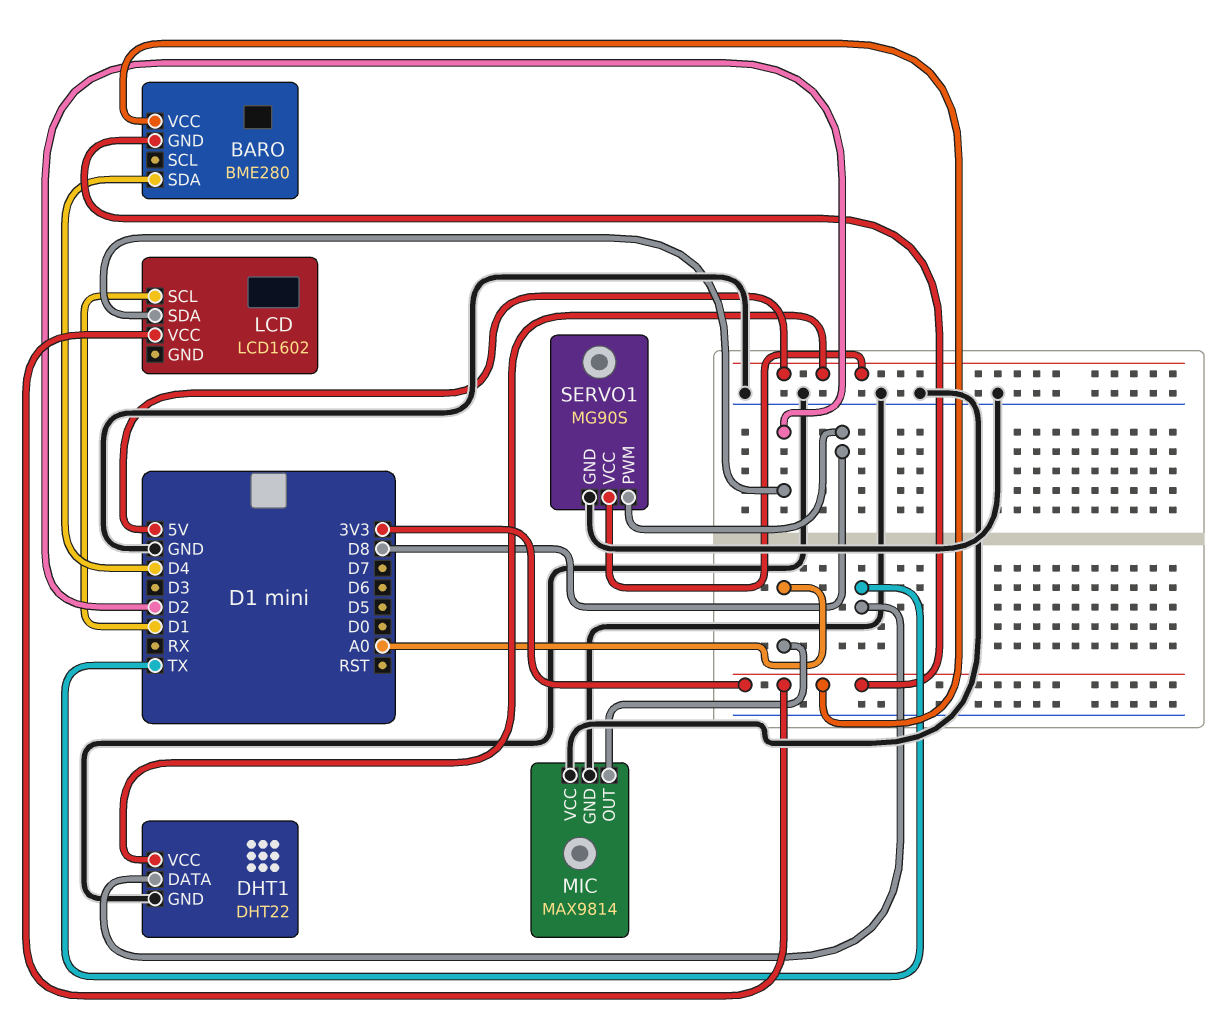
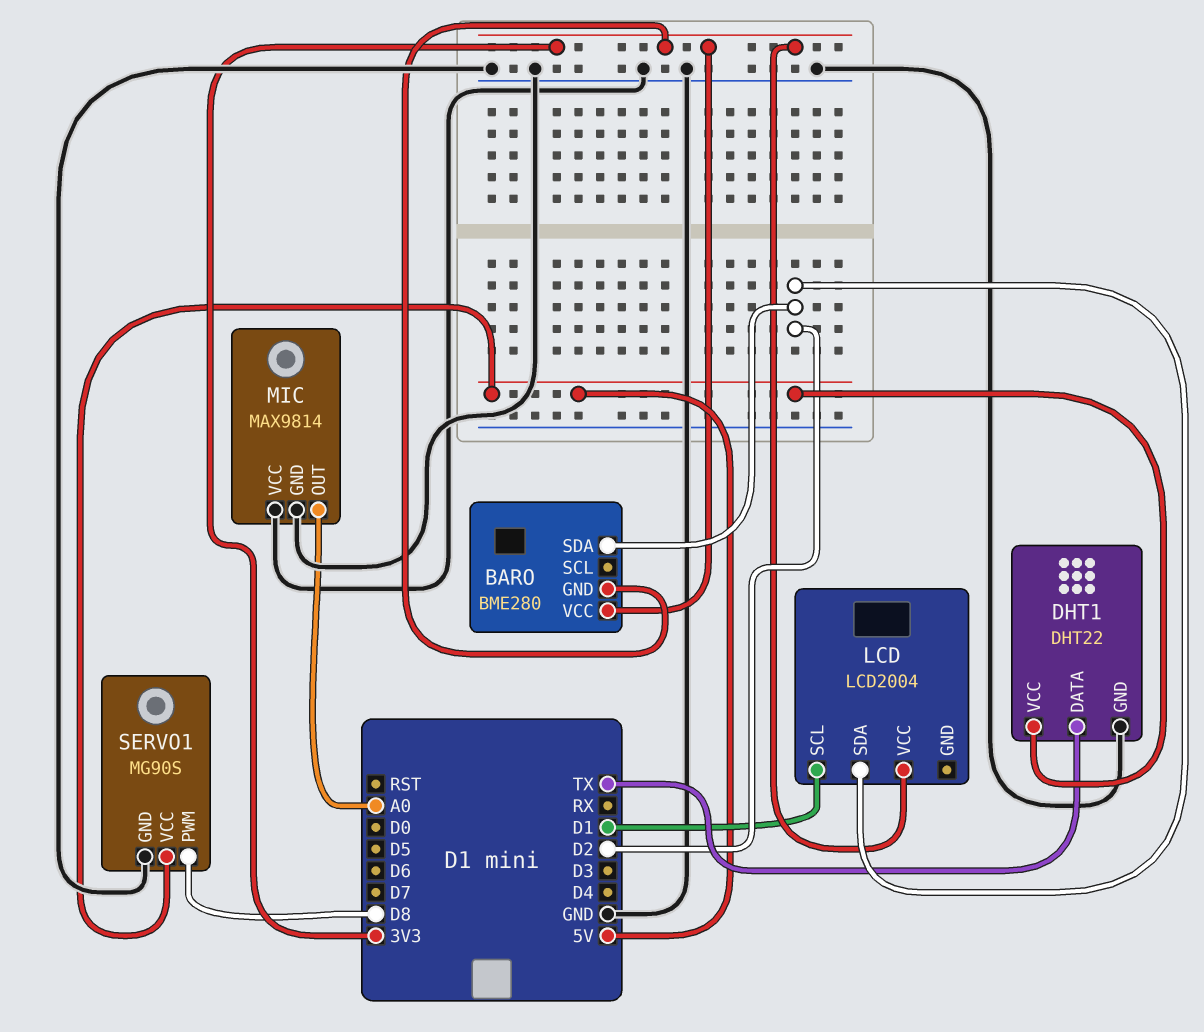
BARO pin SDA: D4 -> D2
LCD: LCD1602 -> LCD2004

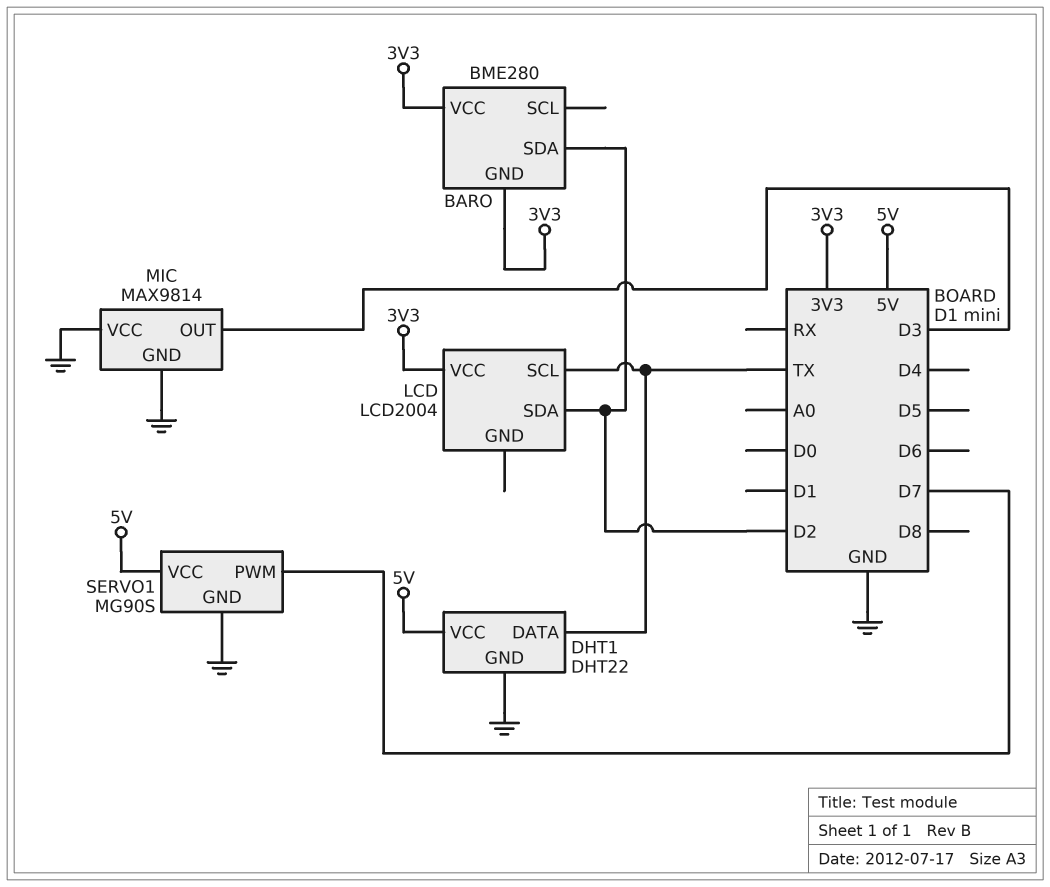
LCD pin SCL: D1 -> TX
MIC pin OUT: A0 -> D3
SERVO1 pin PWM: D8 -> D7

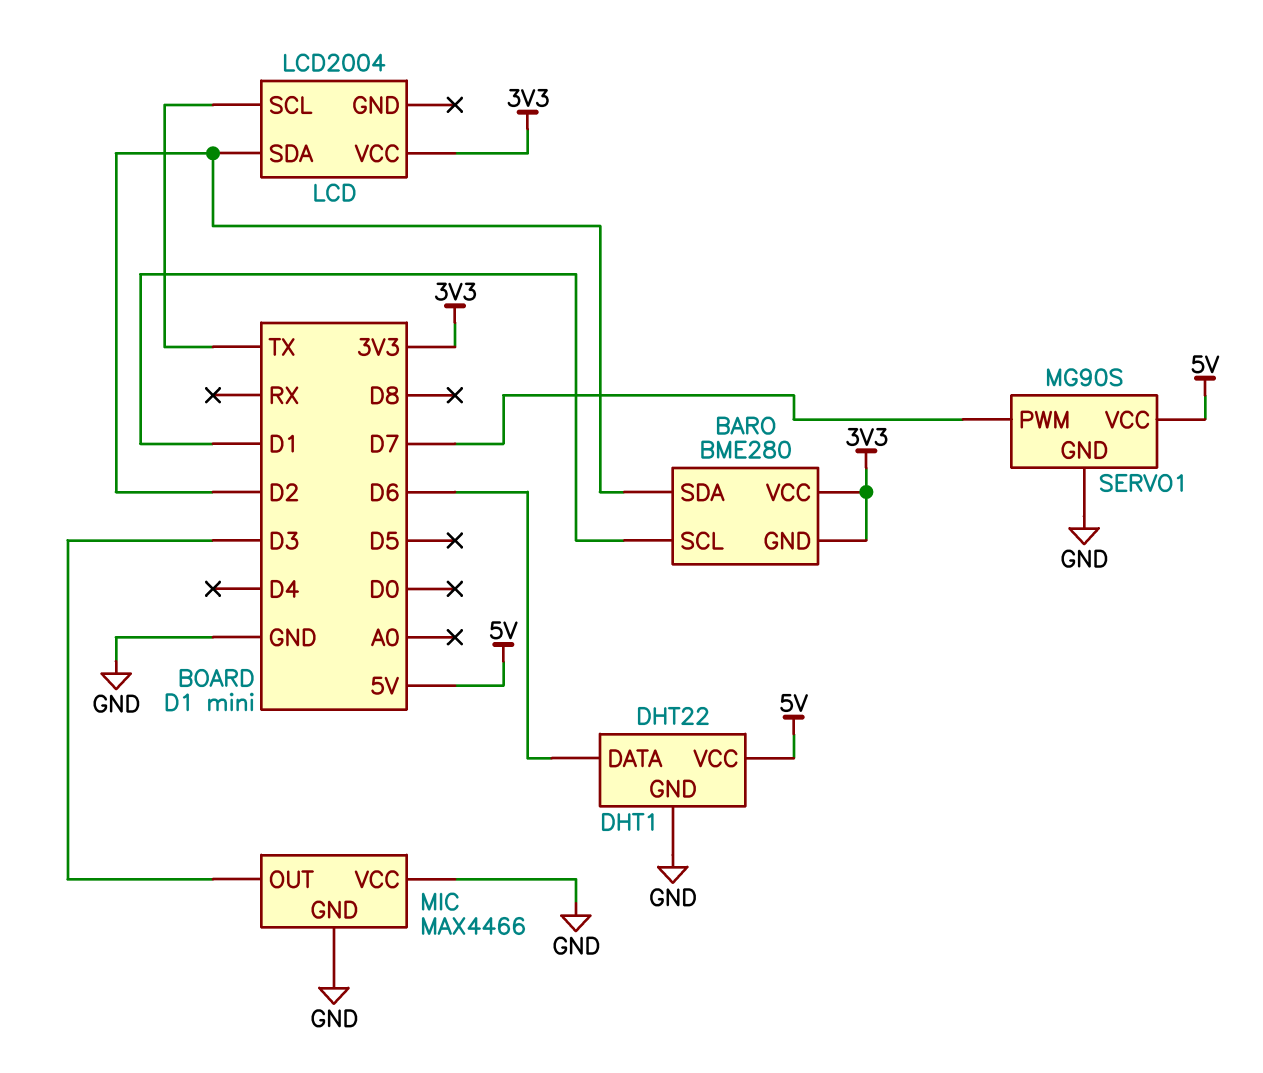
BARO pin SCL: none -> D1
DHT1 pin DATA: TX -> D6
MIC: MAX9814 -> MAX4466

